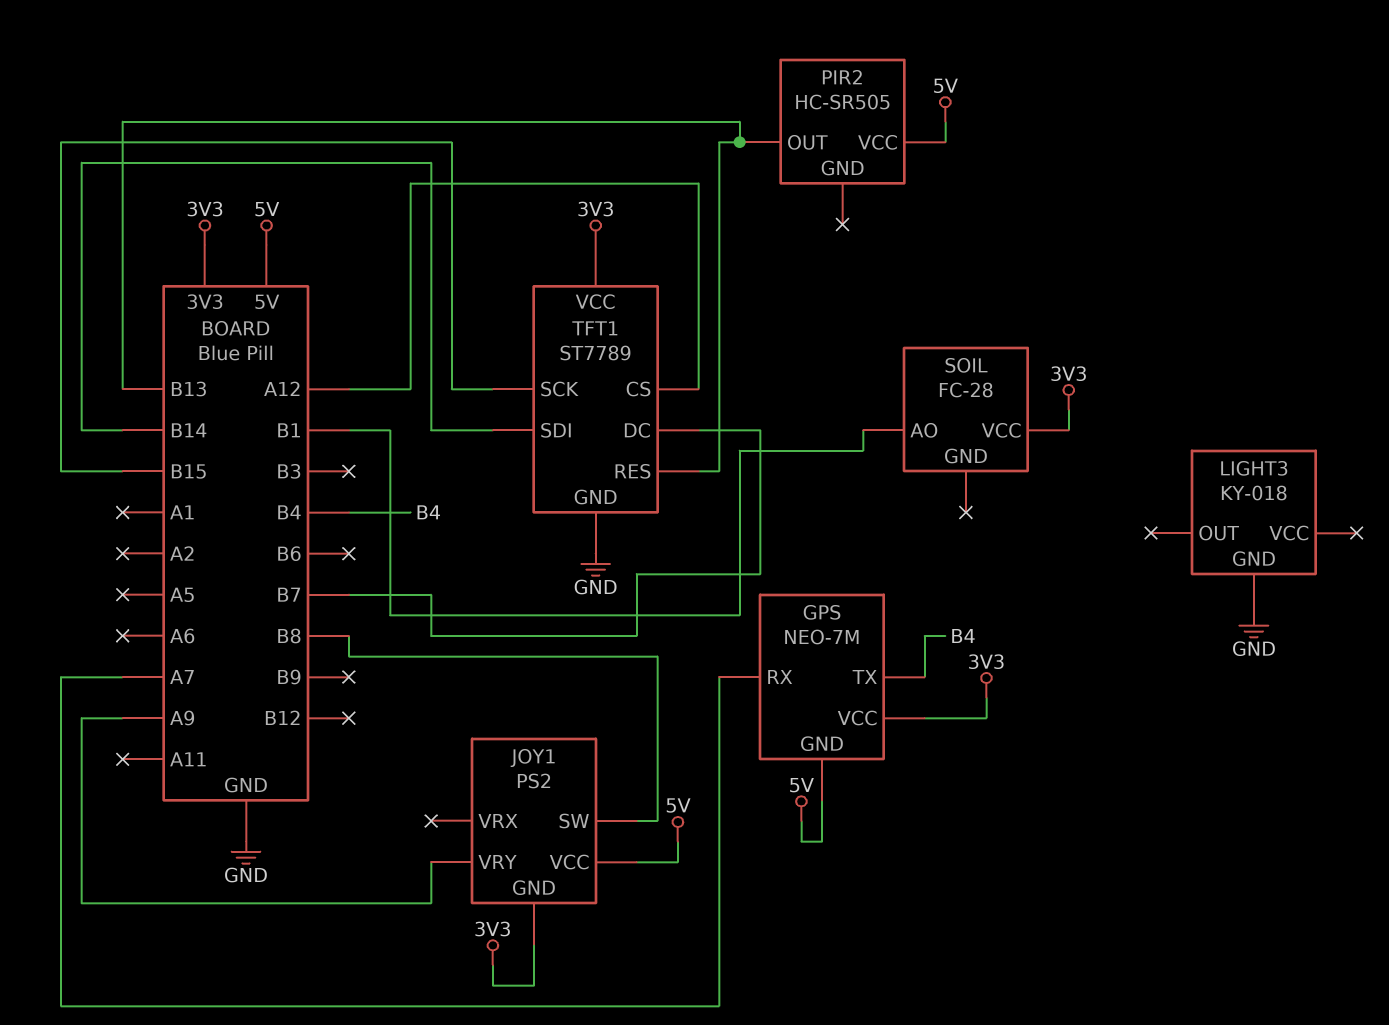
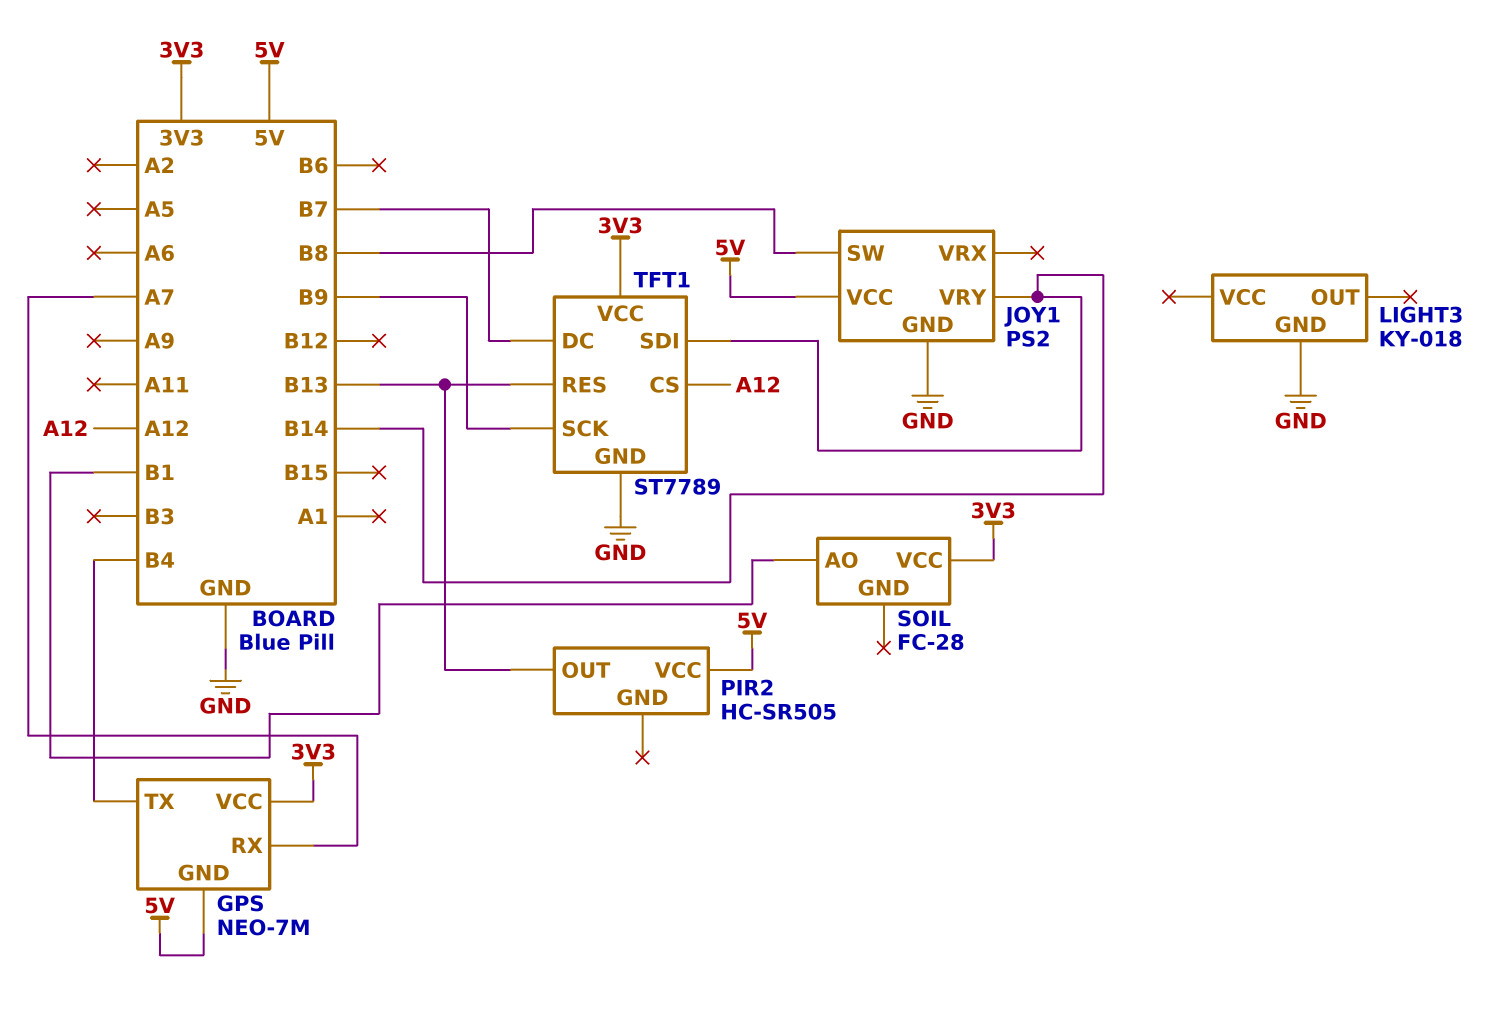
JOY1 pin GND: 3V3 -> GND
JOY1 pin VRY: A9 -> B14
TFT1 pin SCK: B15 -> B9

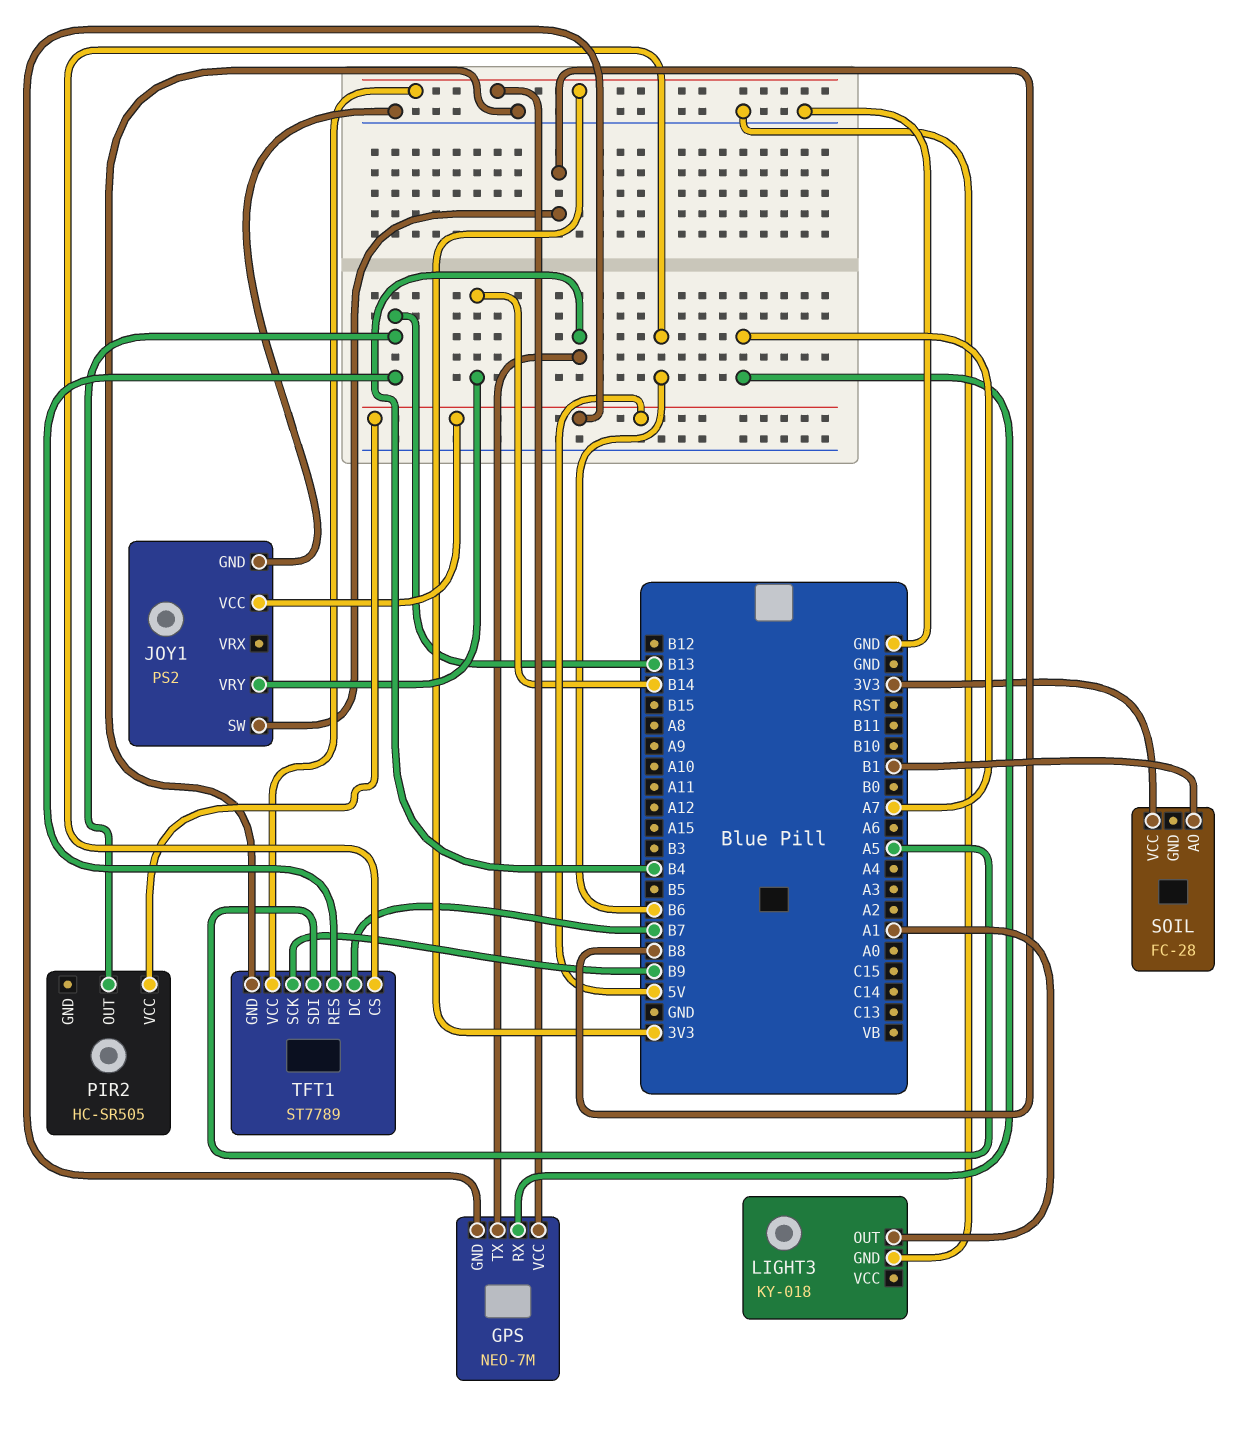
LIGHT3 pin OUT: none -> A1
TFT1 pin CS: A12 -> B6
TFT1 pin SDI: B14 -> A5

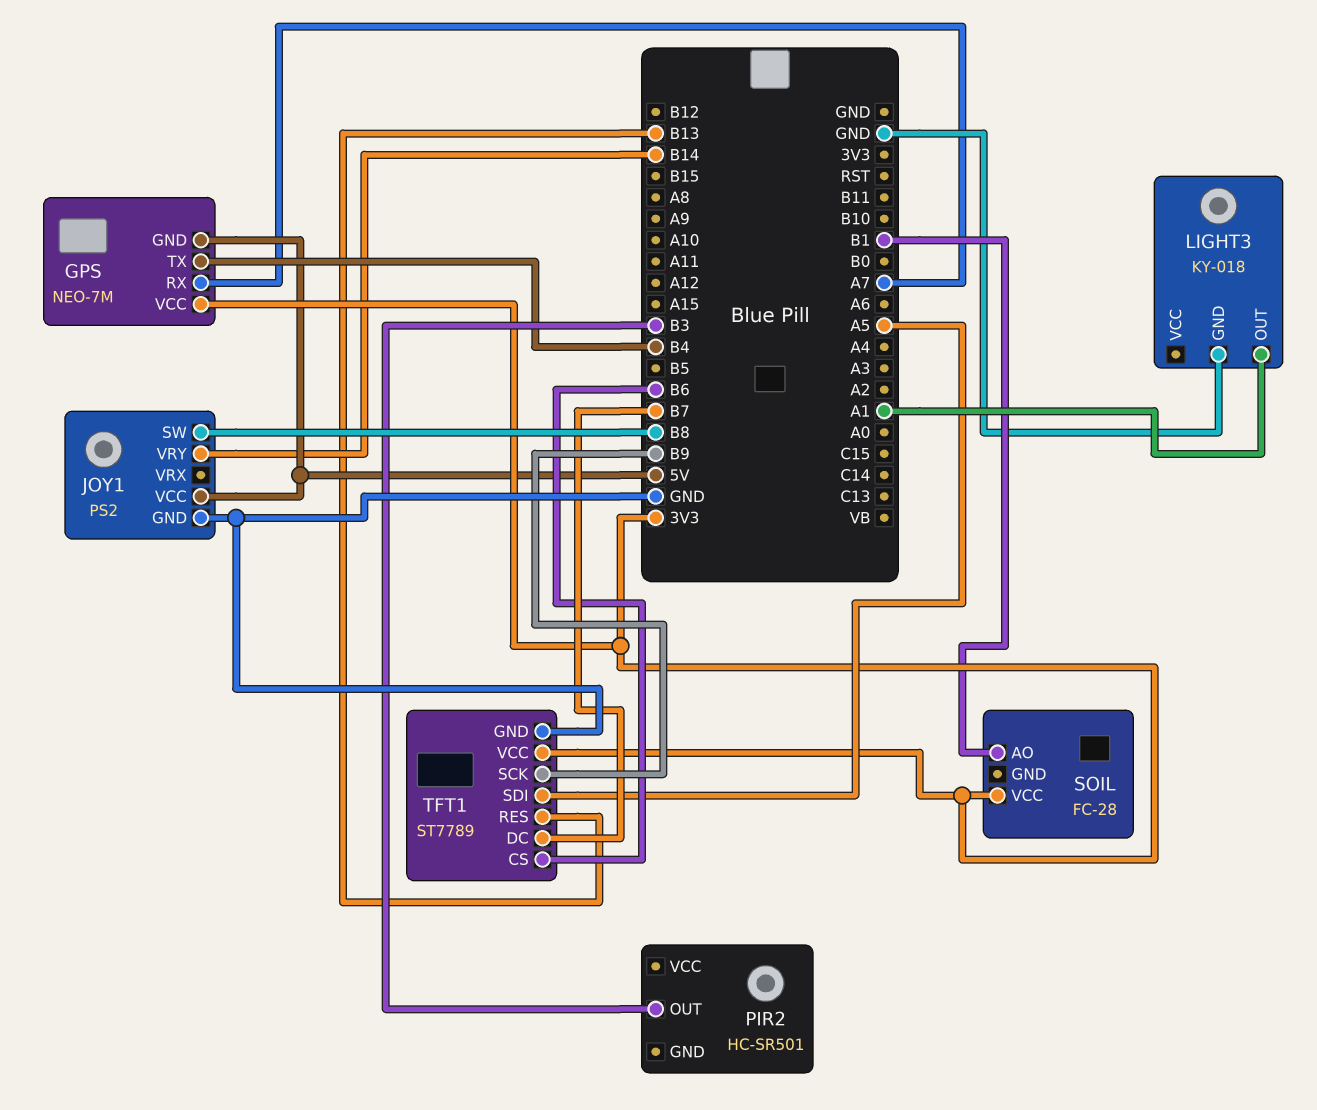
PIR2: HC-SR505 -> HC-SR501
PIR2 pin OUT: B13 -> B3
PIR2 pin VCC: 5V -> none

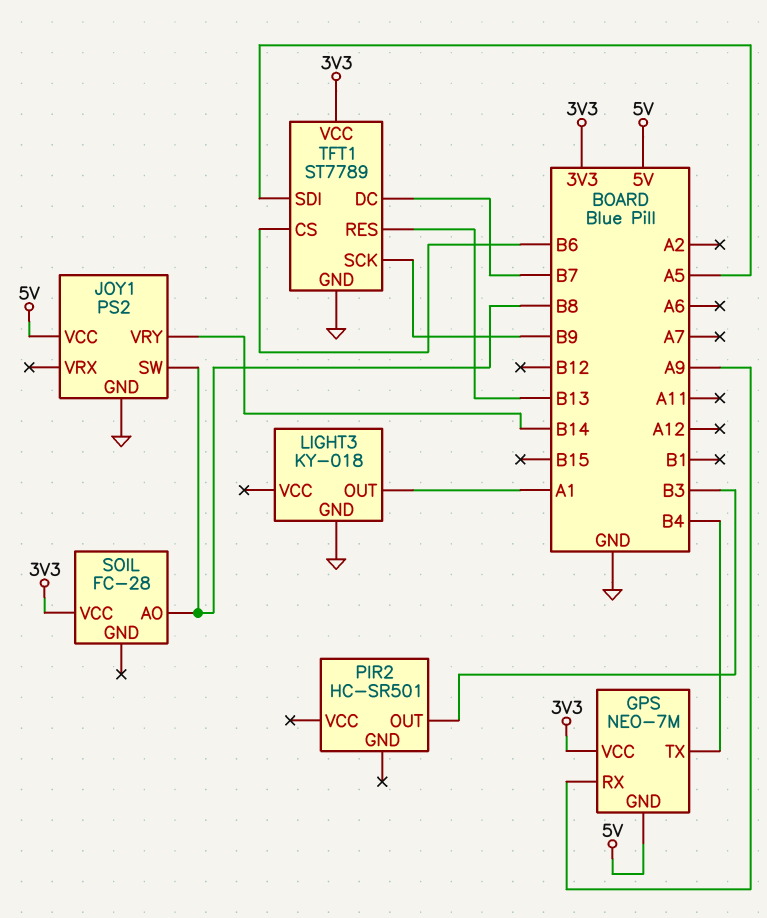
GPS pin RX: A7 -> A9
SOIL pin AO: B1 -> B8

